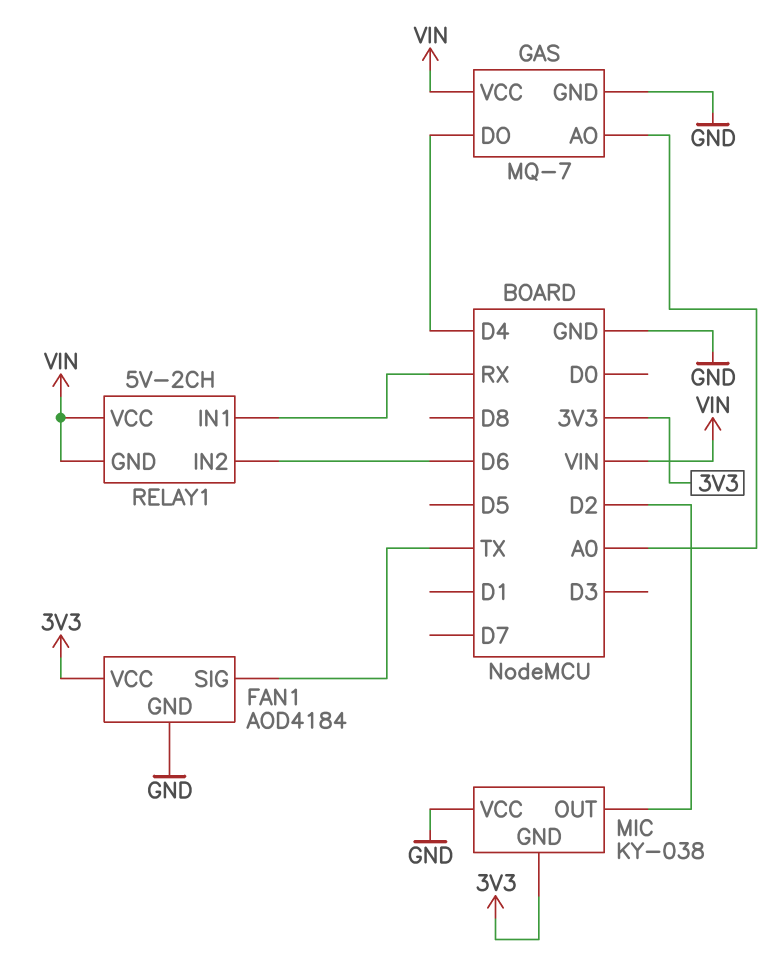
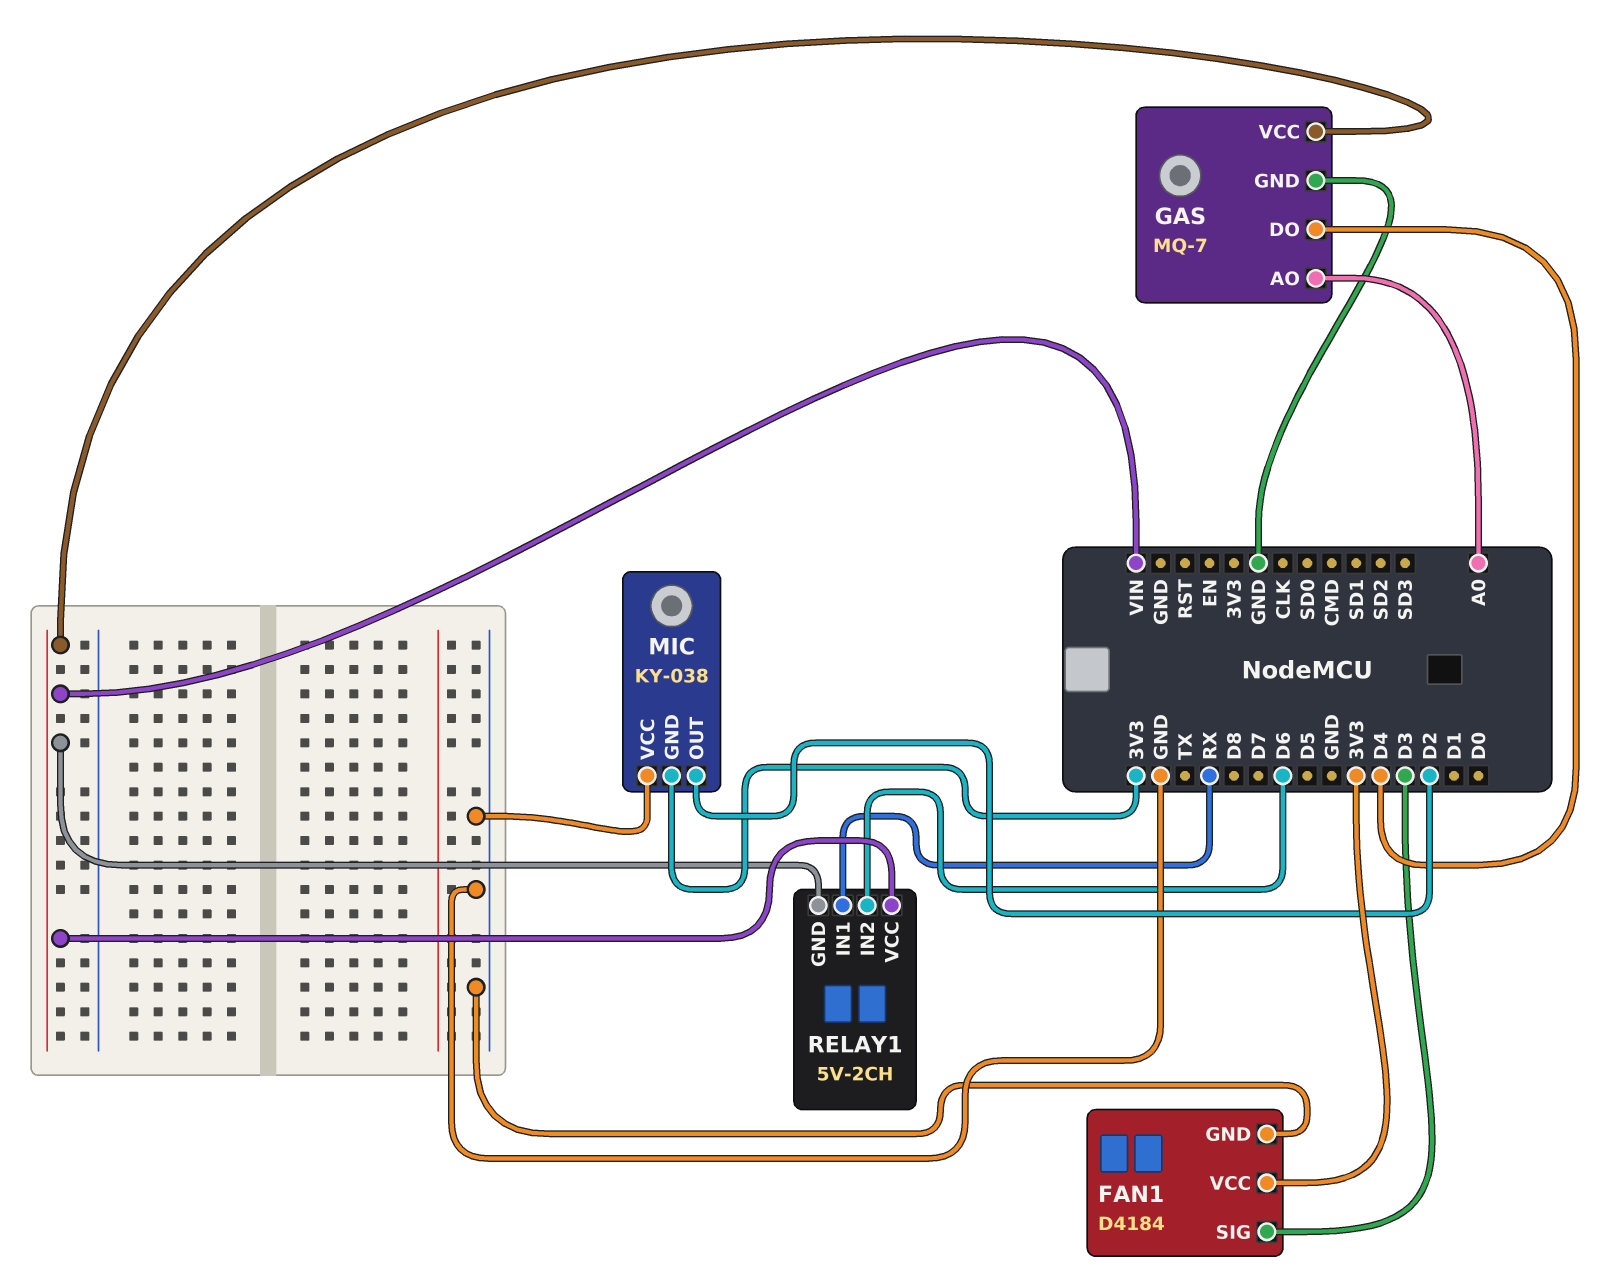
FAN1: AOD4184 -> D4184
FAN1 pin SIG: TX -> D3

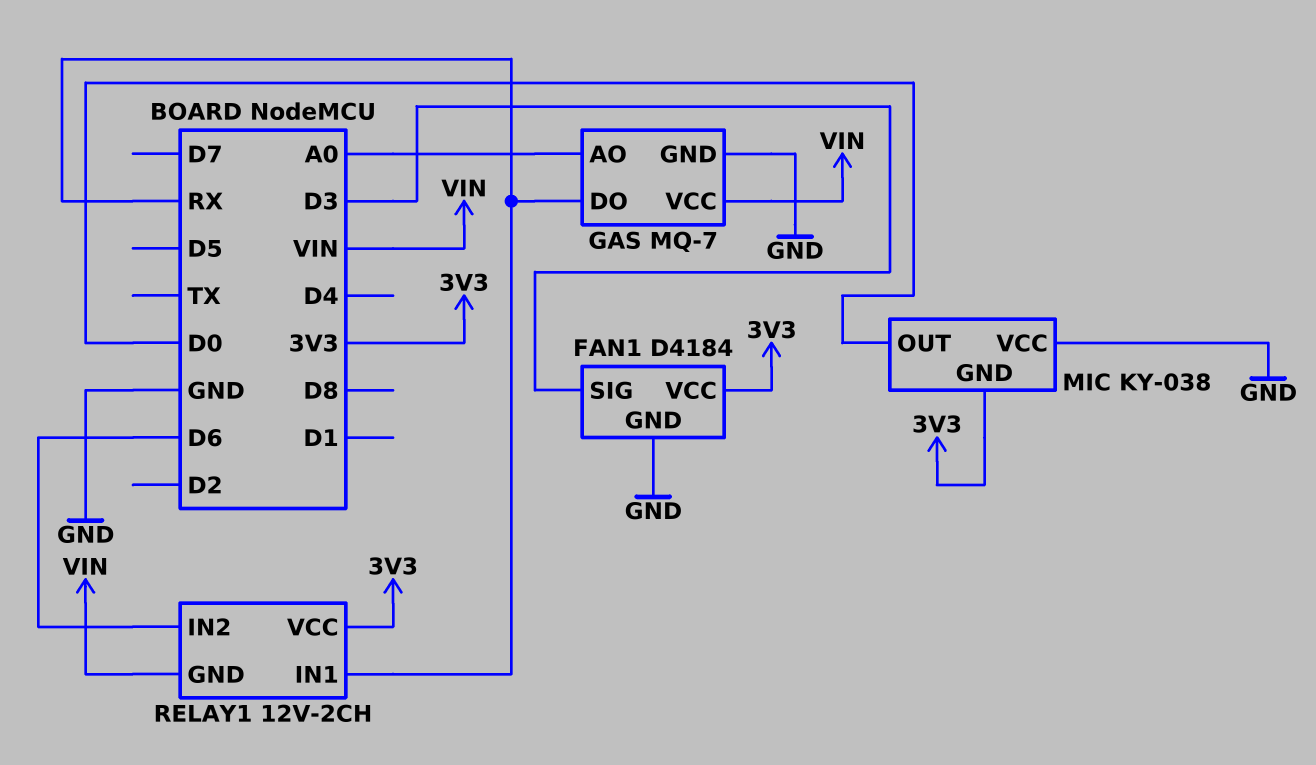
GAS pin DO: D4 -> RX
MIC pin OUT: D2 -> D0
RELAY1: 5V-2CH -> 12V-2CH
RELAY1 pin VCC: VIN -> 3V3

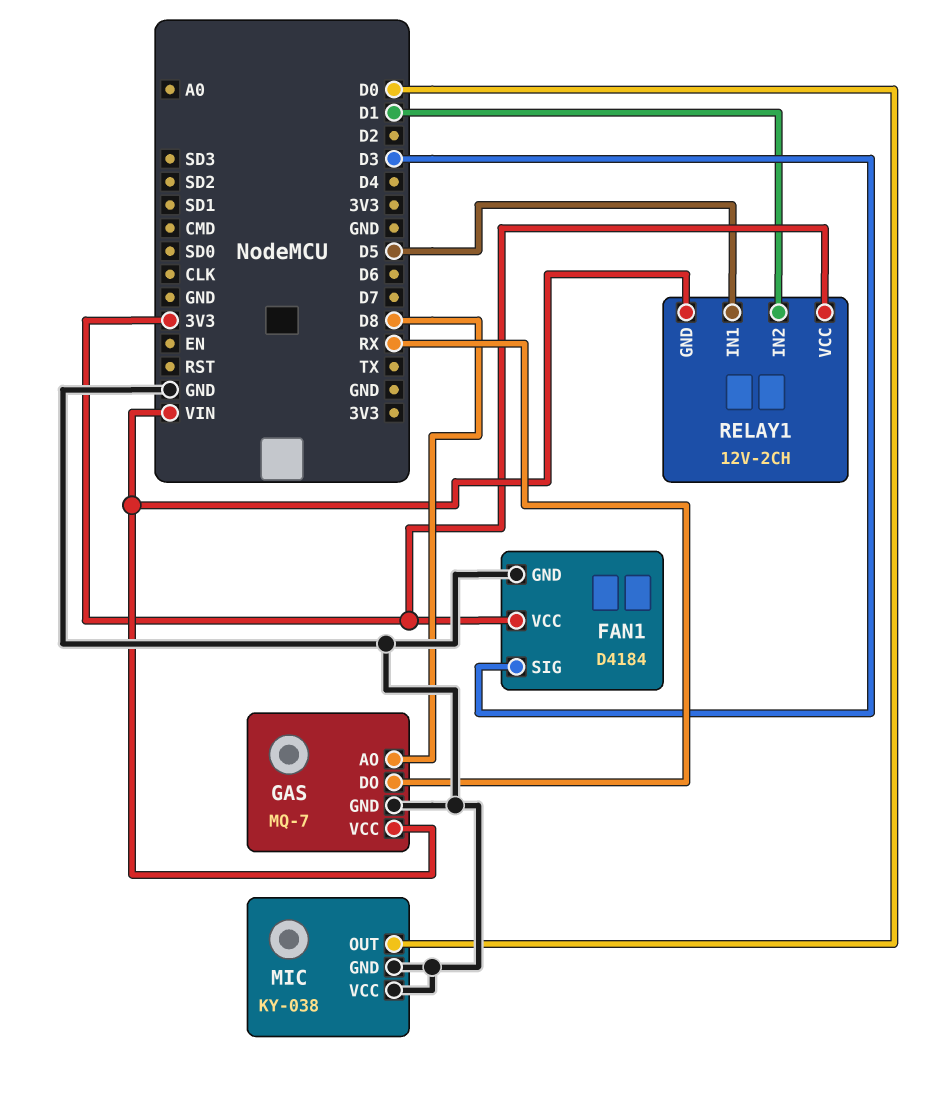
GAS pin AO: A0 -> D8
MIC pin GND: 3V3 -> GND
RELAY1 pin IN1: RX -> D5
RELAY1 pin IN2: D6 -> D1

